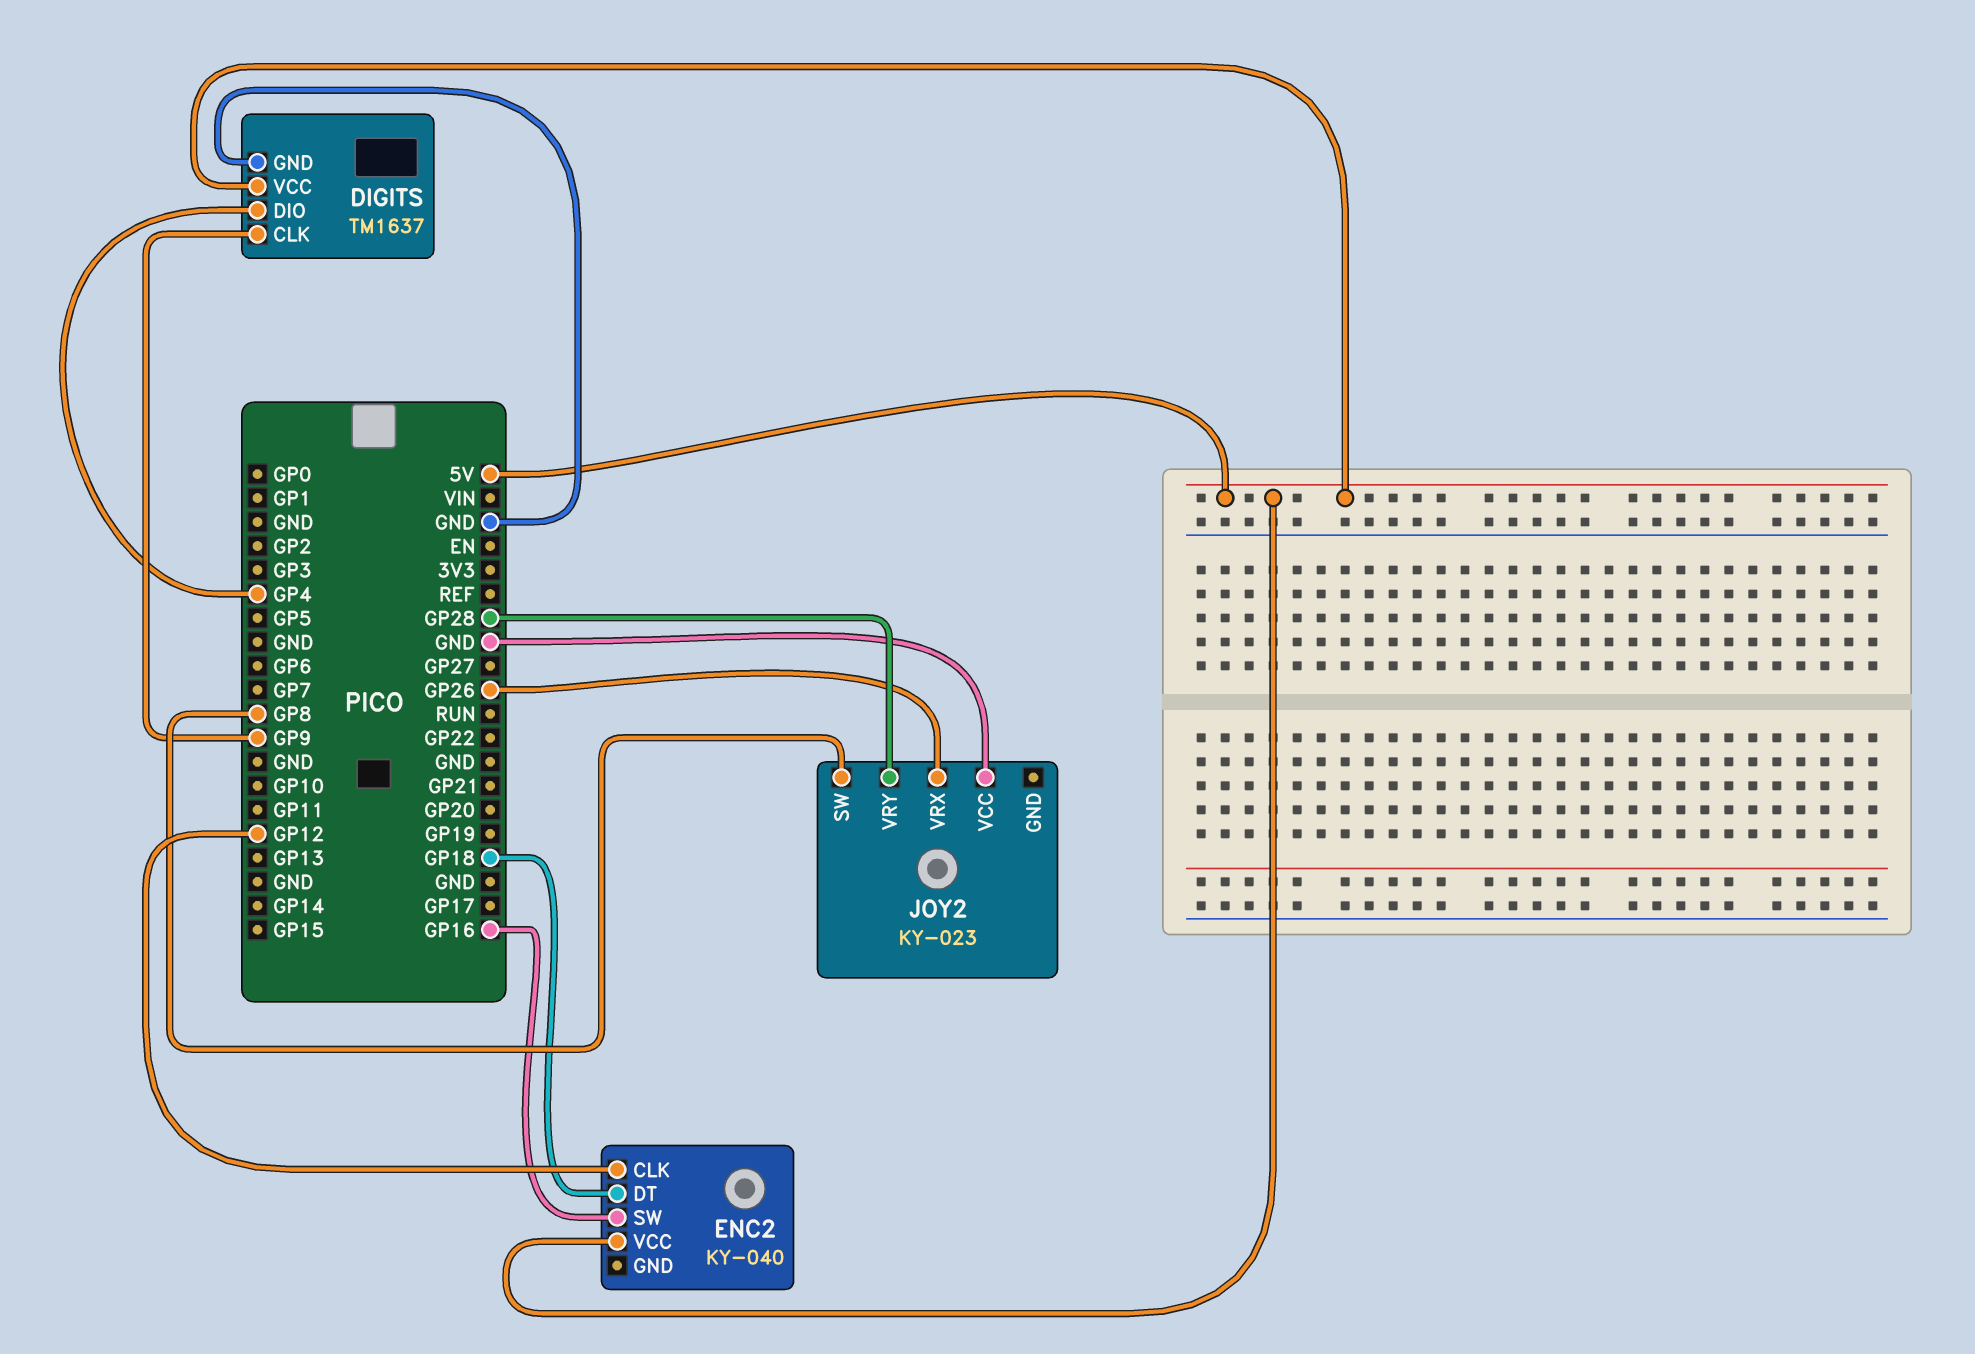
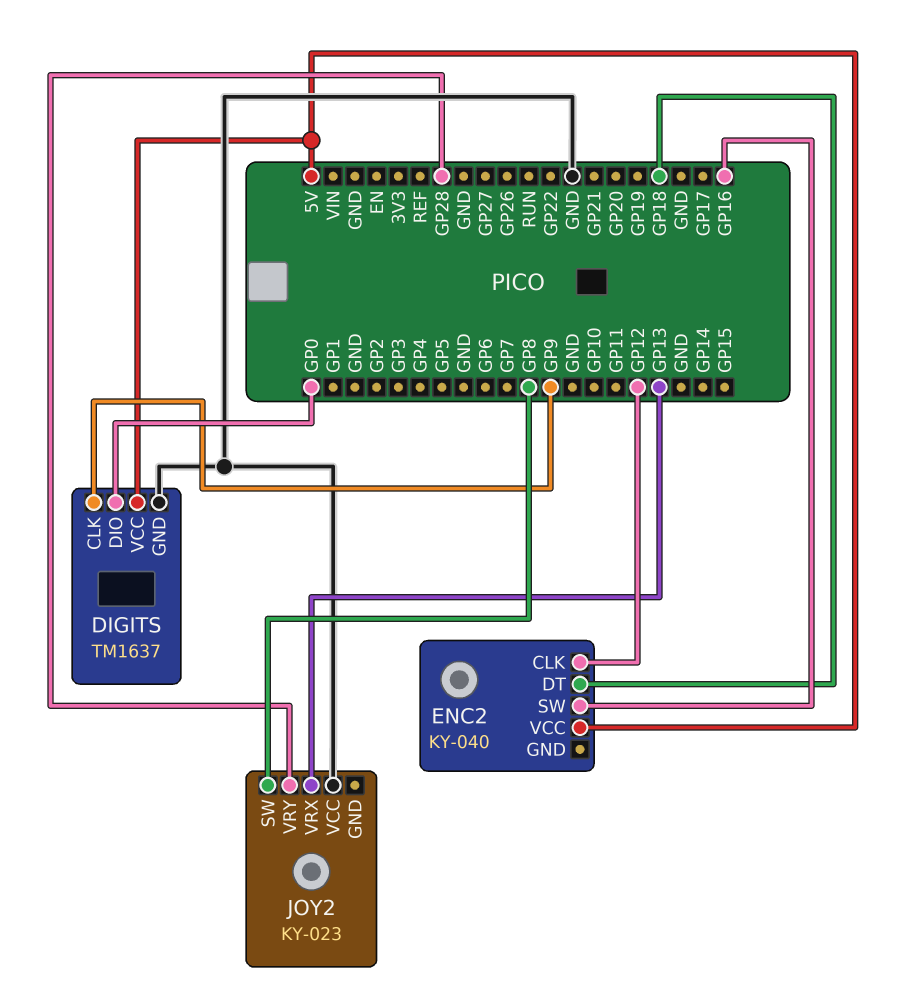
DIGITS pin DIO: GP4 -> GP0
JOY2 pin VRX: GP26 -> GP13

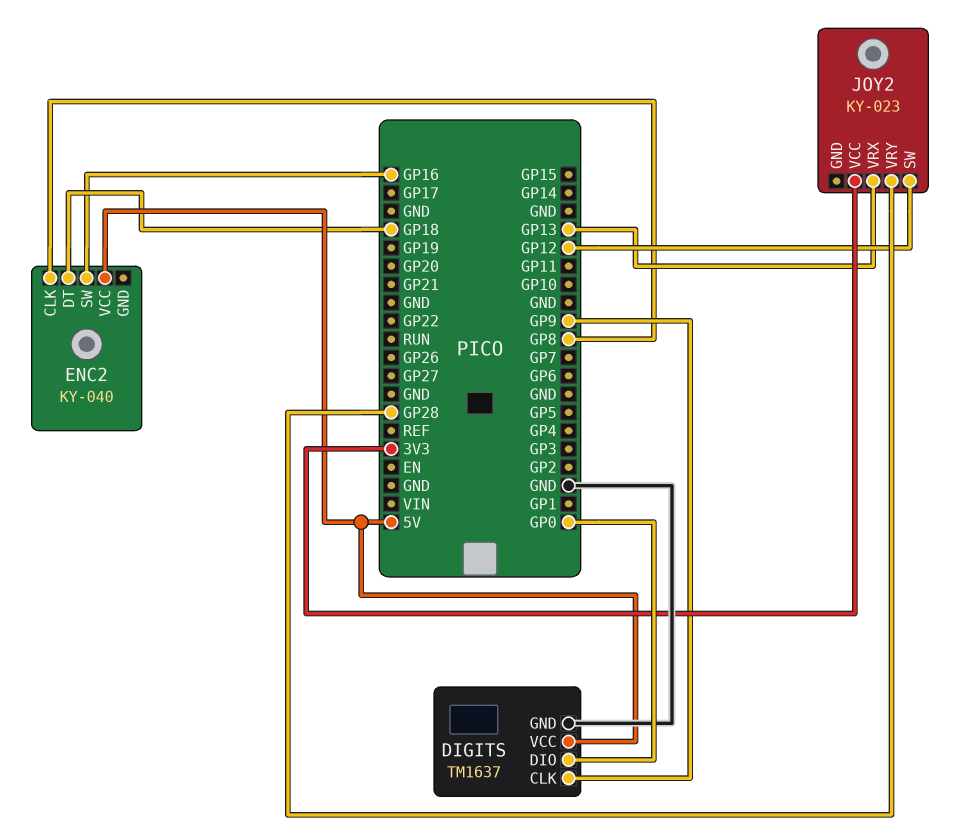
ENC2 pin CLK: GP12 -> GP8
JOY2 pin SW: GP8 -> GP12
JOY2 pin VCC: GND -> 3V3

